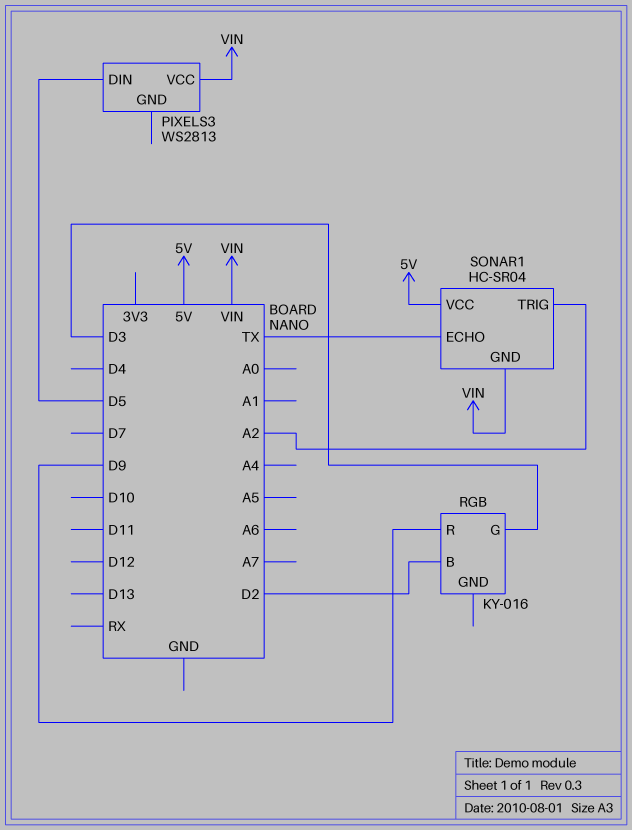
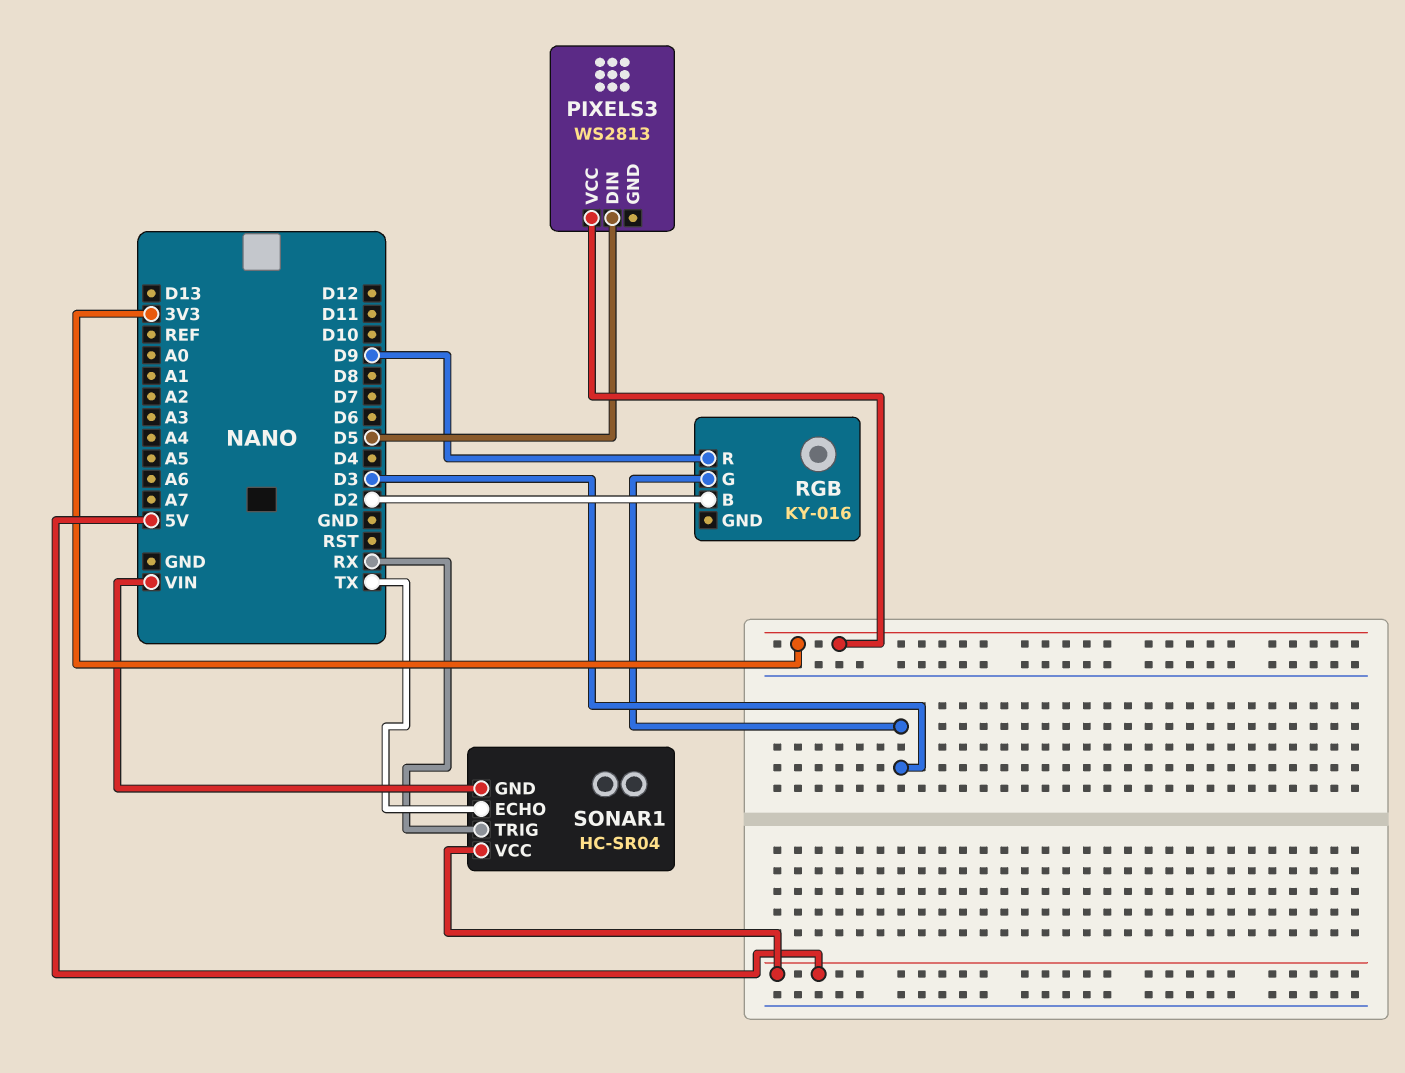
PIXELS3 pin VCC: VIN -> 3V3
SONAR1 pin TRIG: A2 -> RX

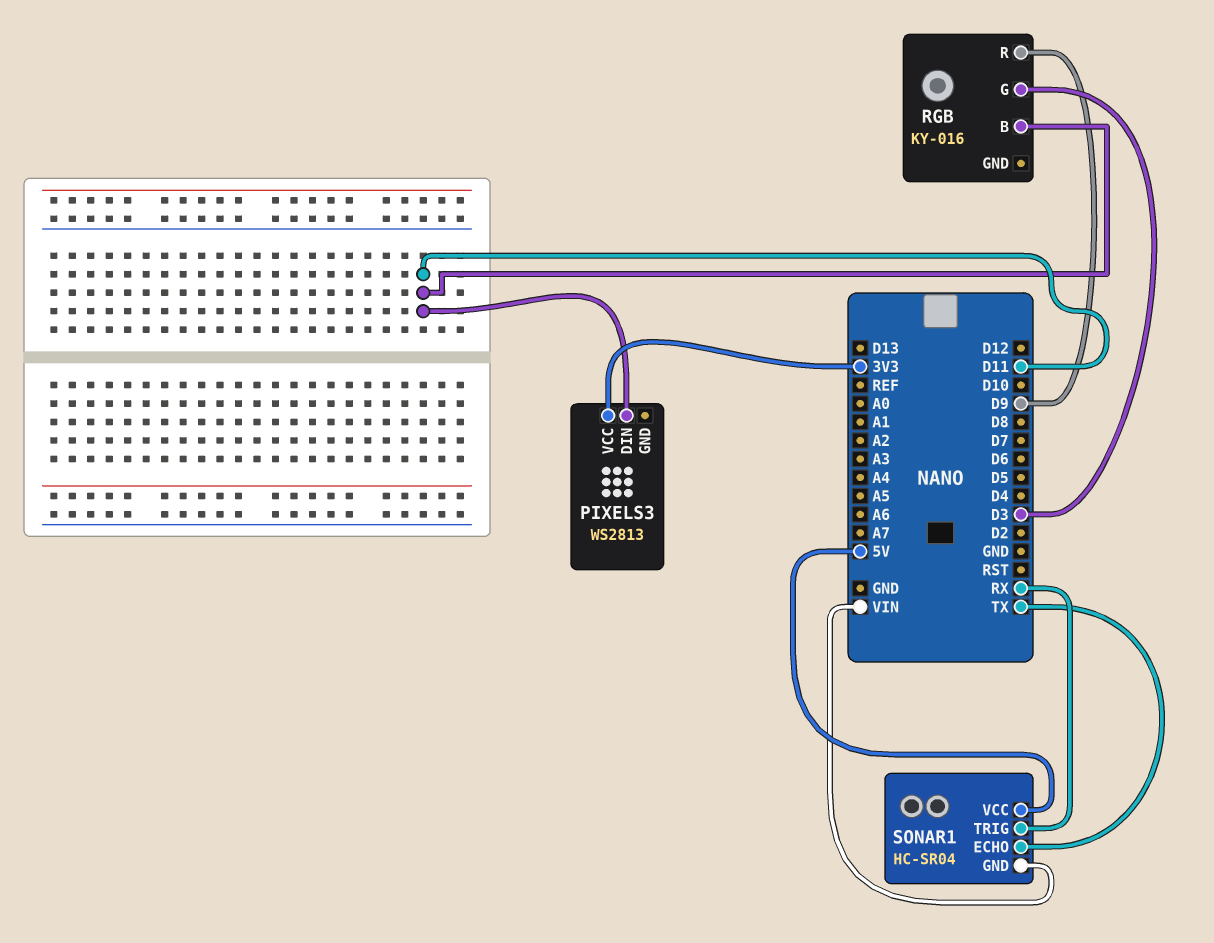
PIXELS3 pin DIN: D5 -> D11
RGB pin B: D2 -> D11

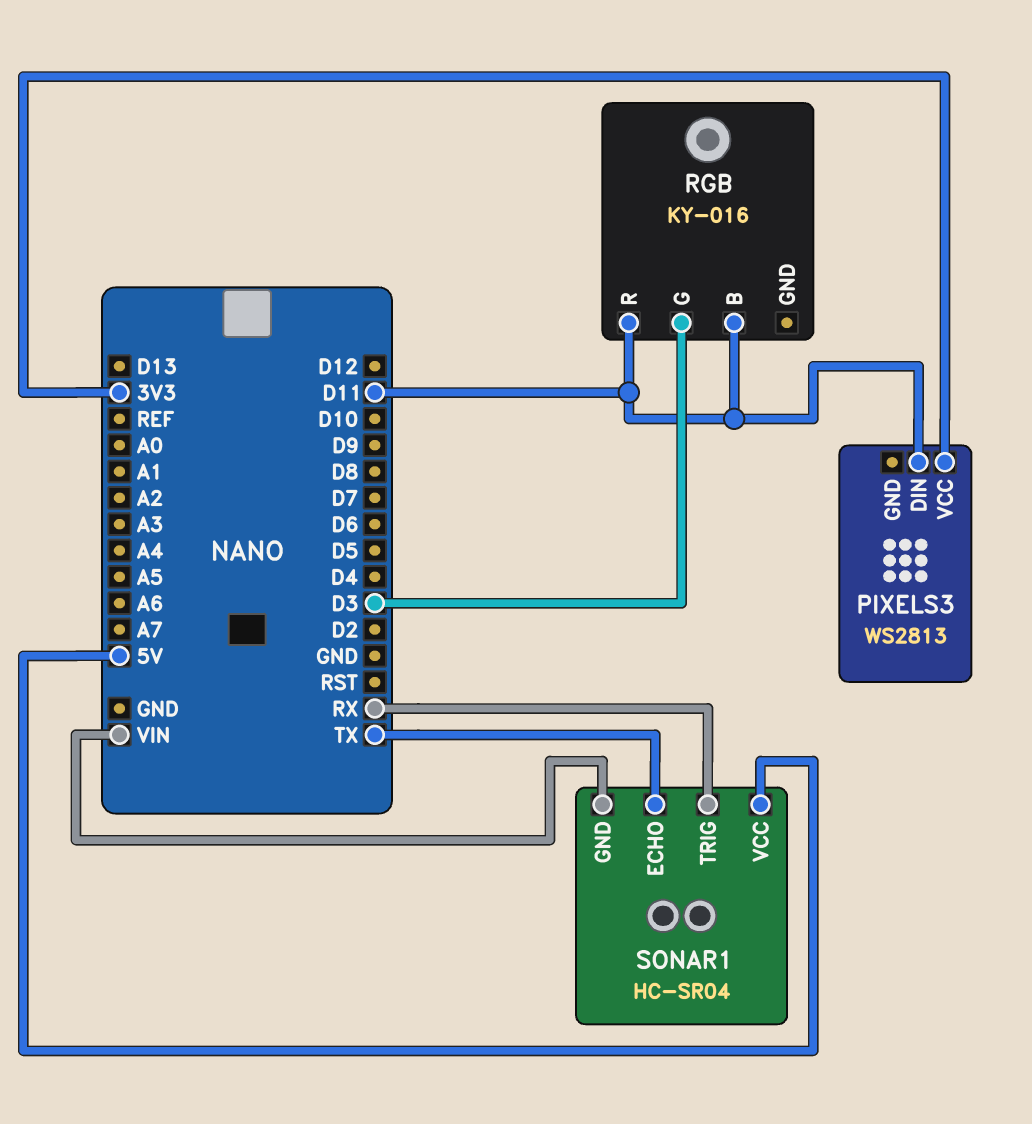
RGB pin R: D9 -> D11

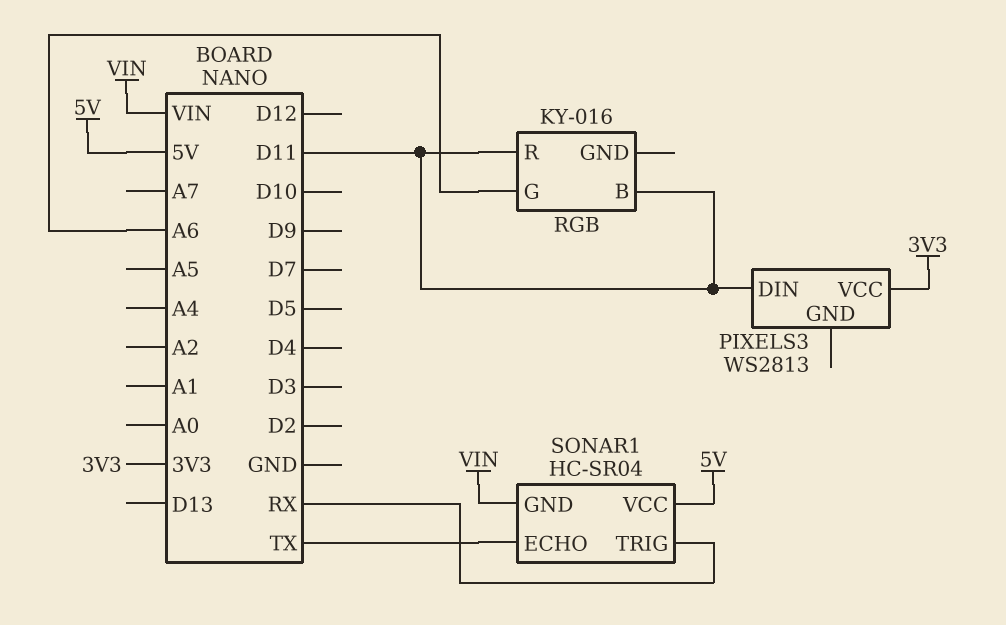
RGB pin G: D3 -> A6

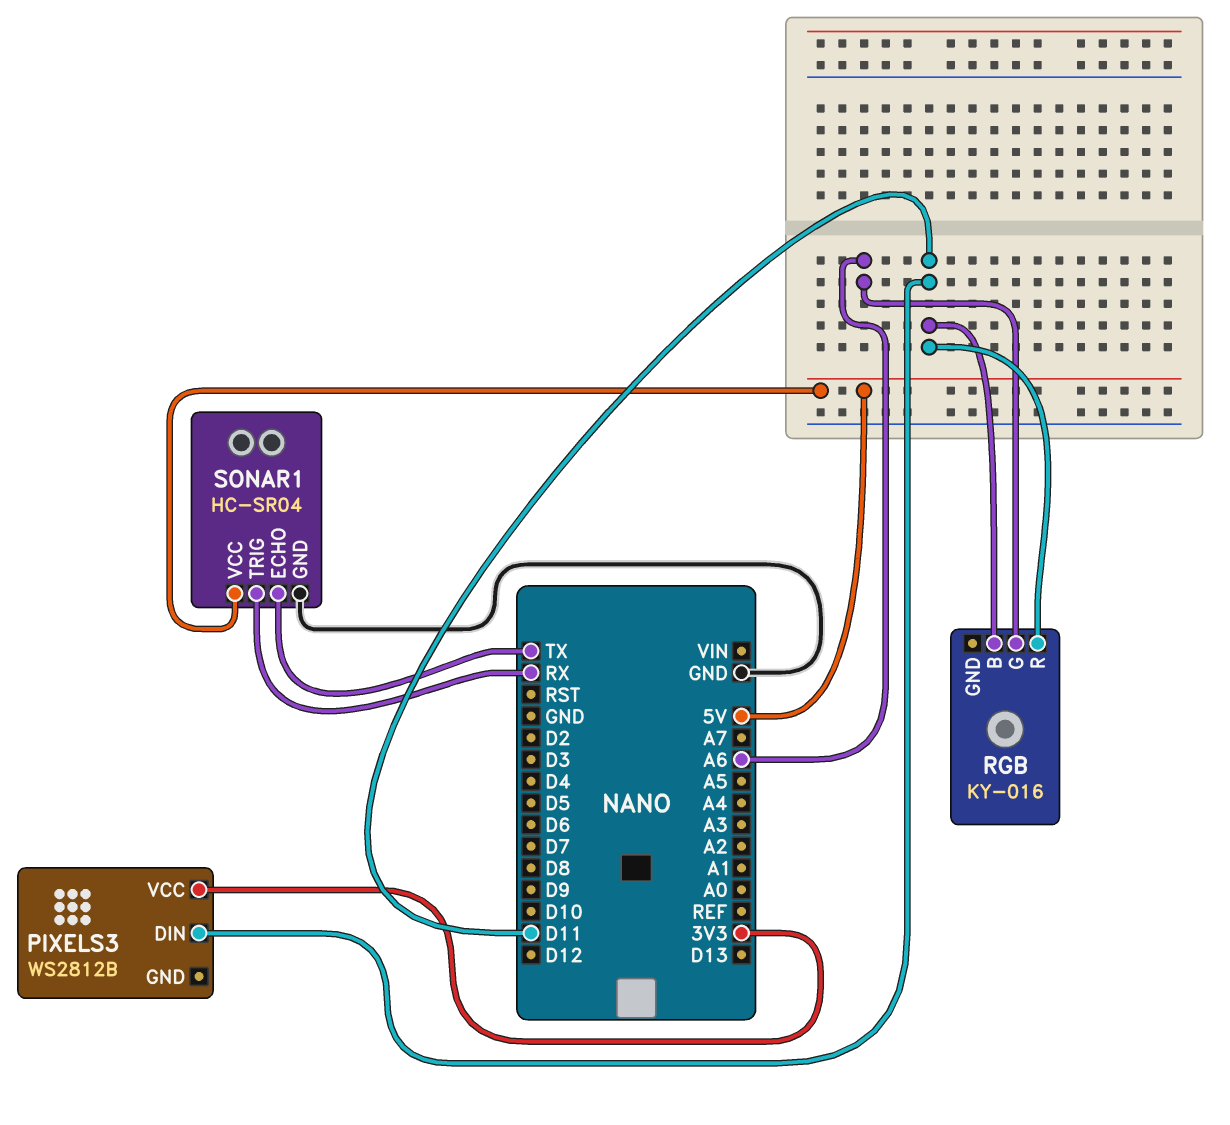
PIXELS3: WS2813 -> WS2812B
SONAR1 pin GND: VIN -> GND

